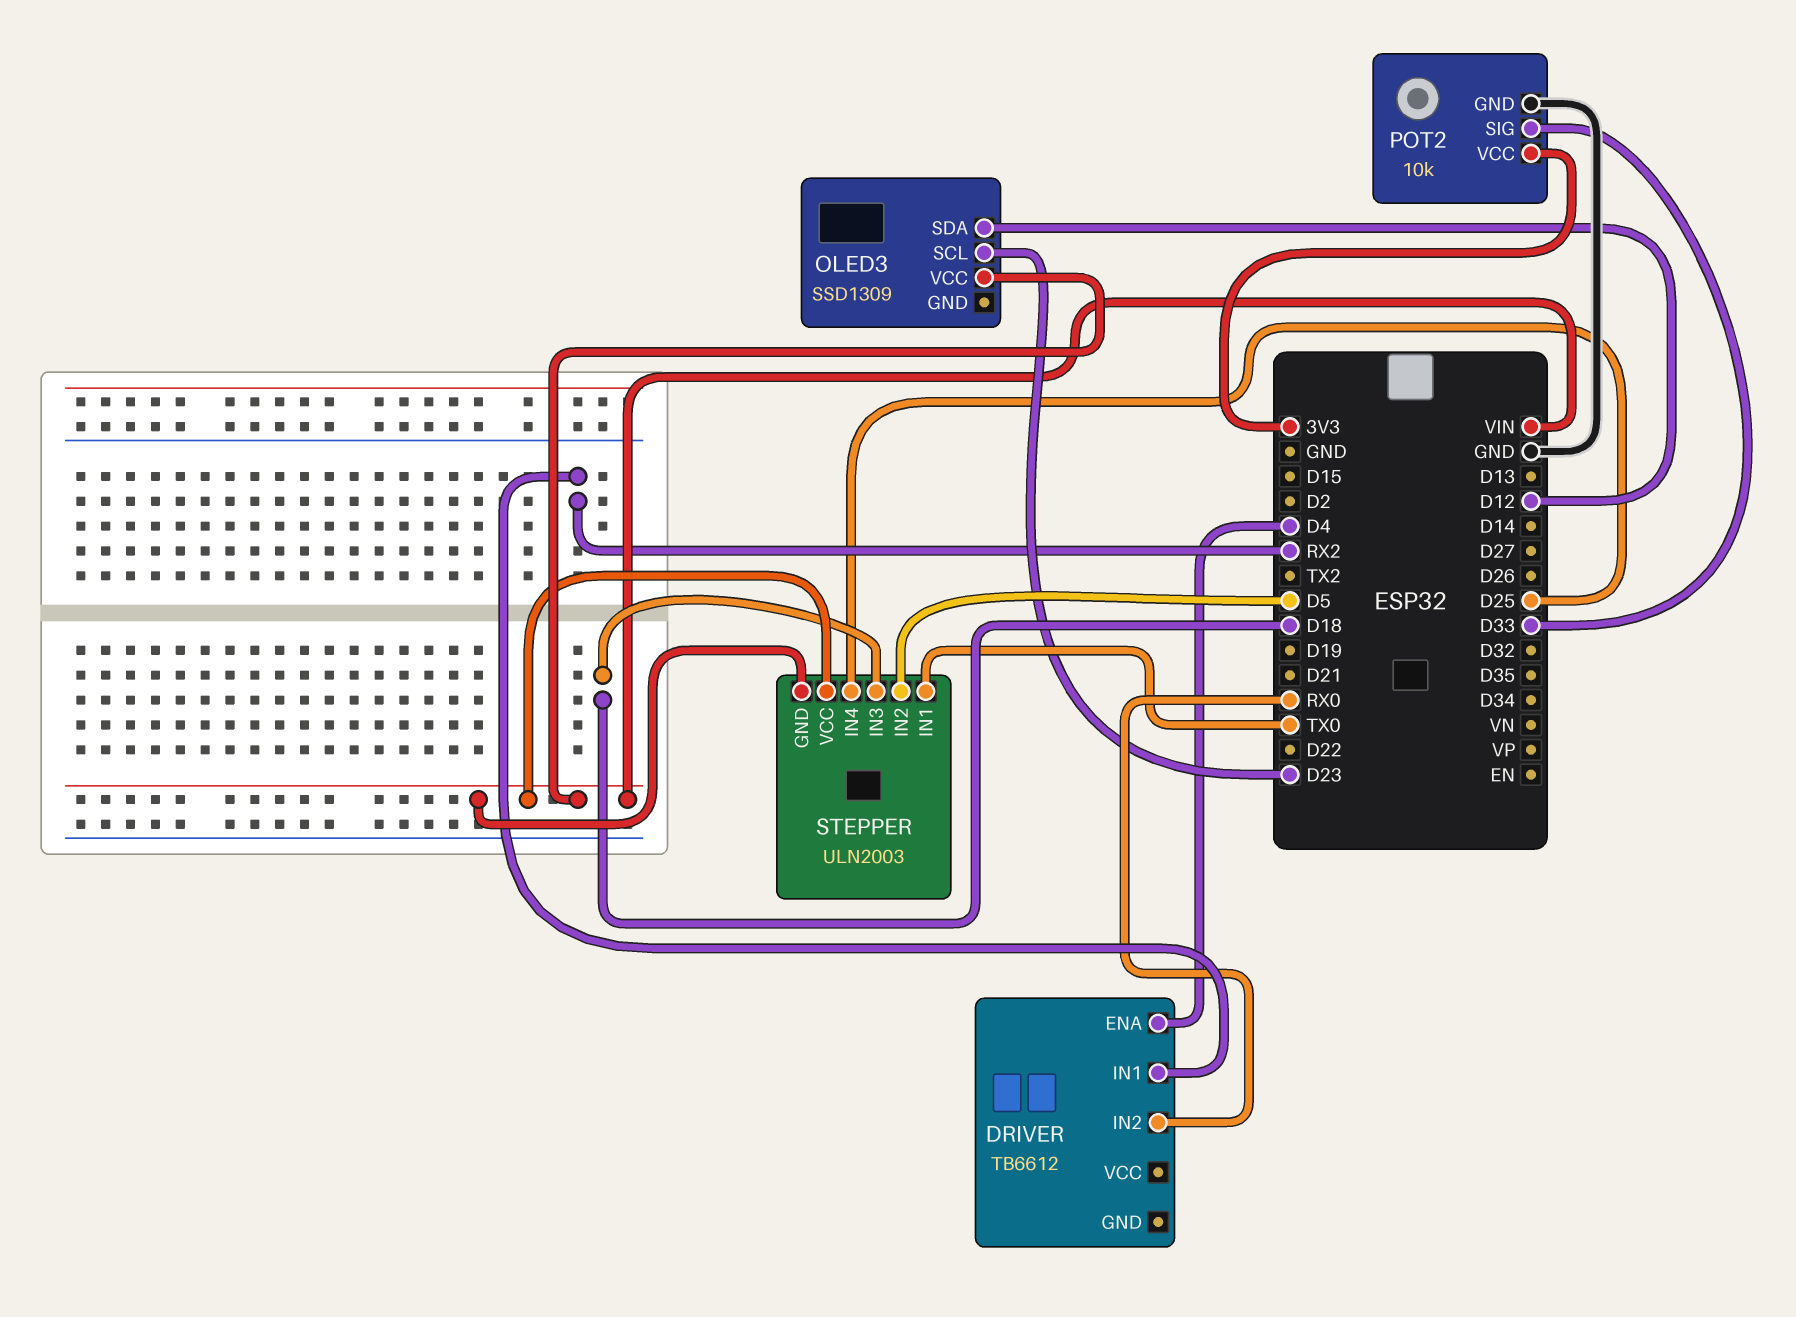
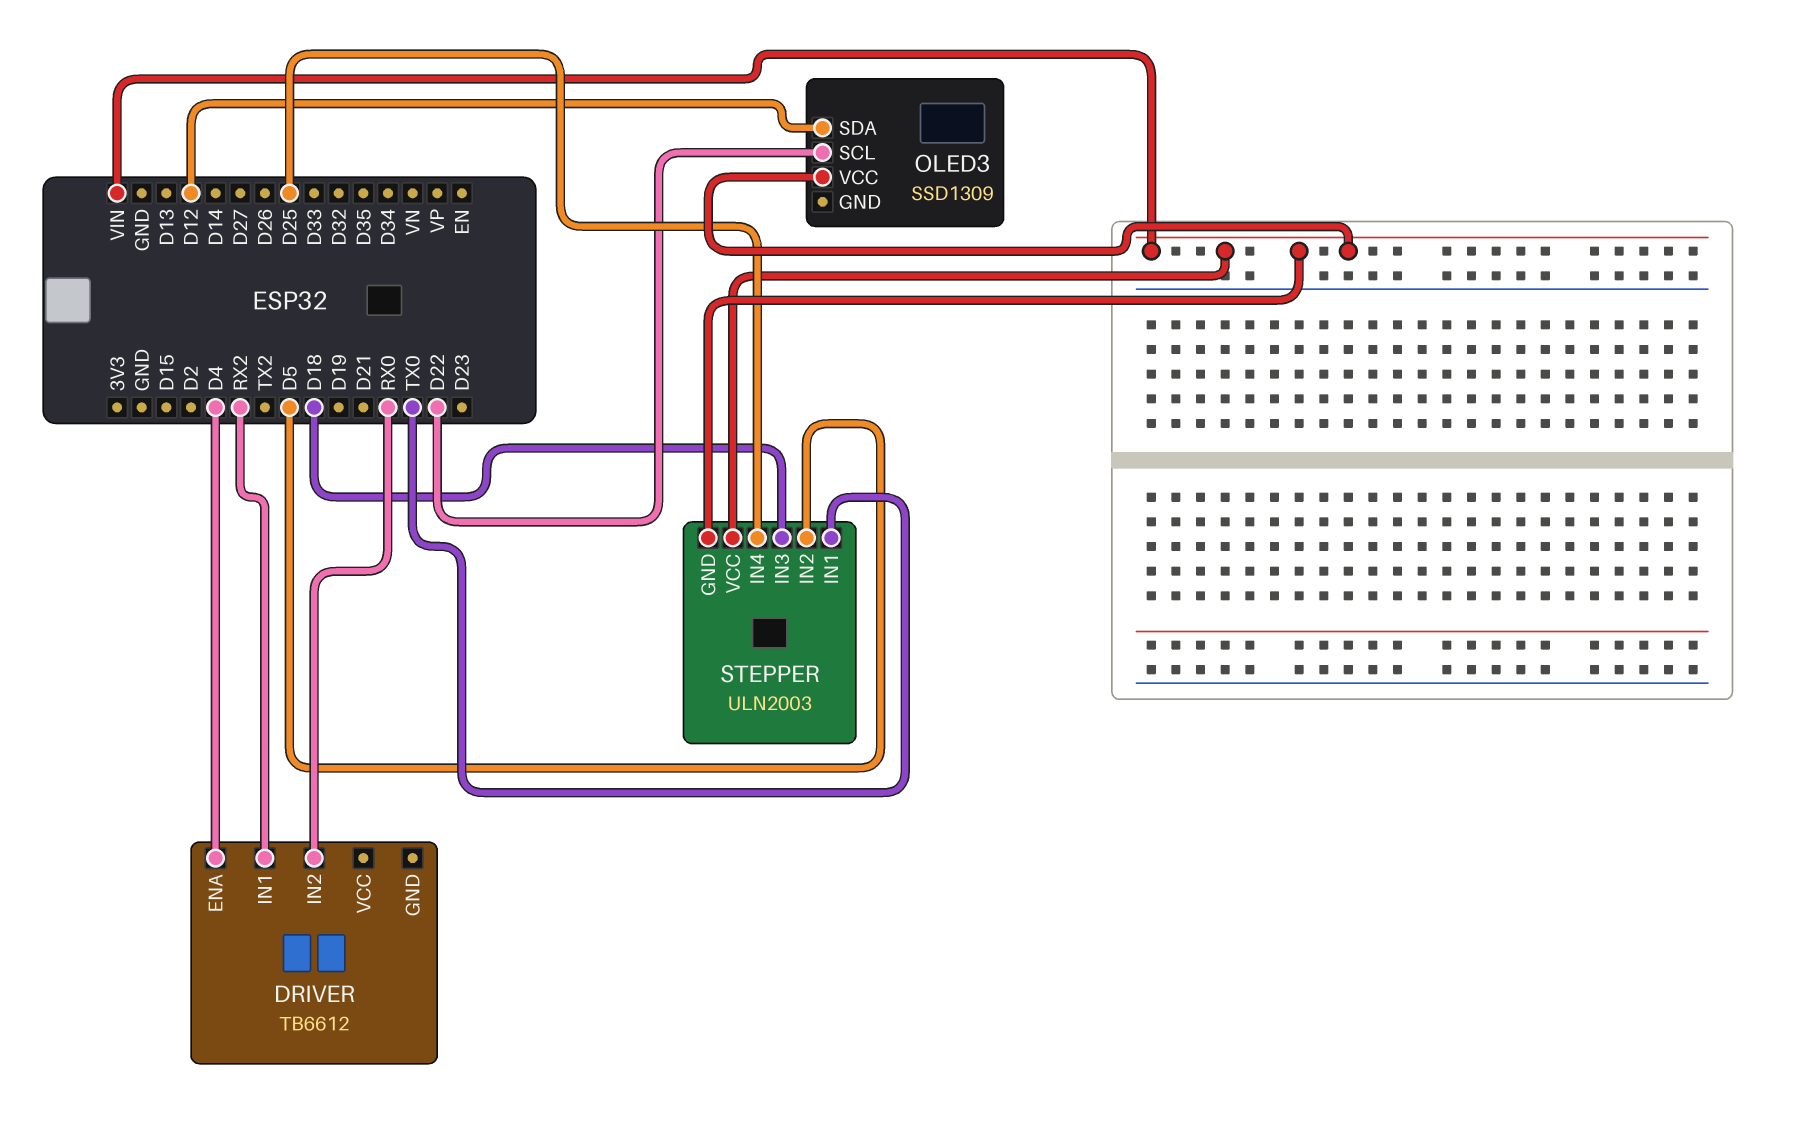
OLED3 pin SCL: D23 -> D22
POT2: 10k -> none
POT2 pin GND: GND -> none
POT2 pin SIG: D33 -> none
POT2 pin VCC: 3V3 -> none

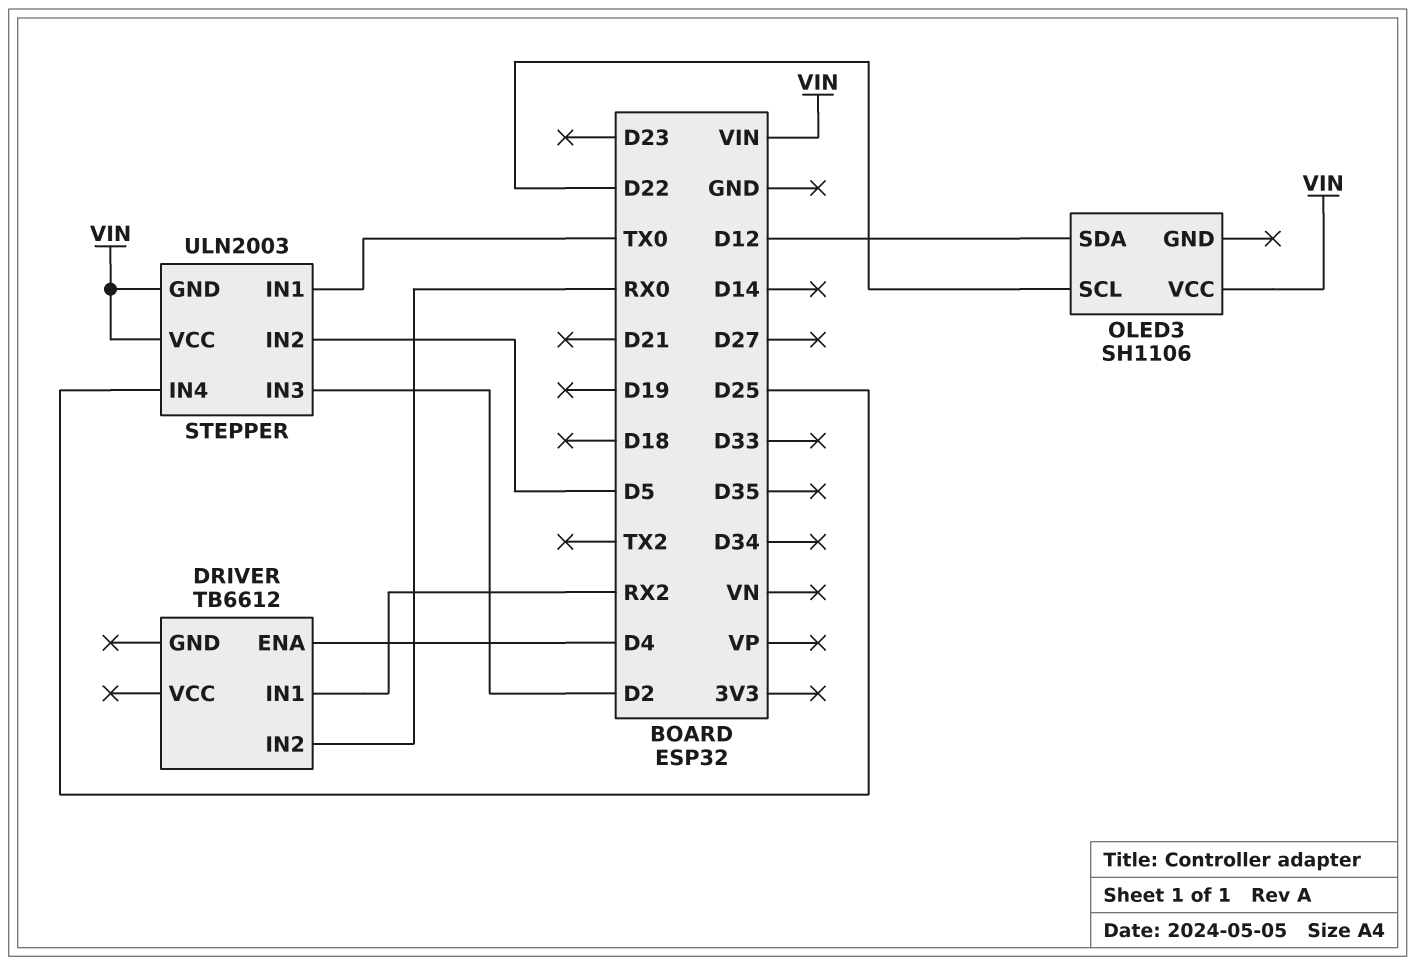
OLED3: SSD1309 -> SH1106
STEPPER pin IN3: D18 -> D2

